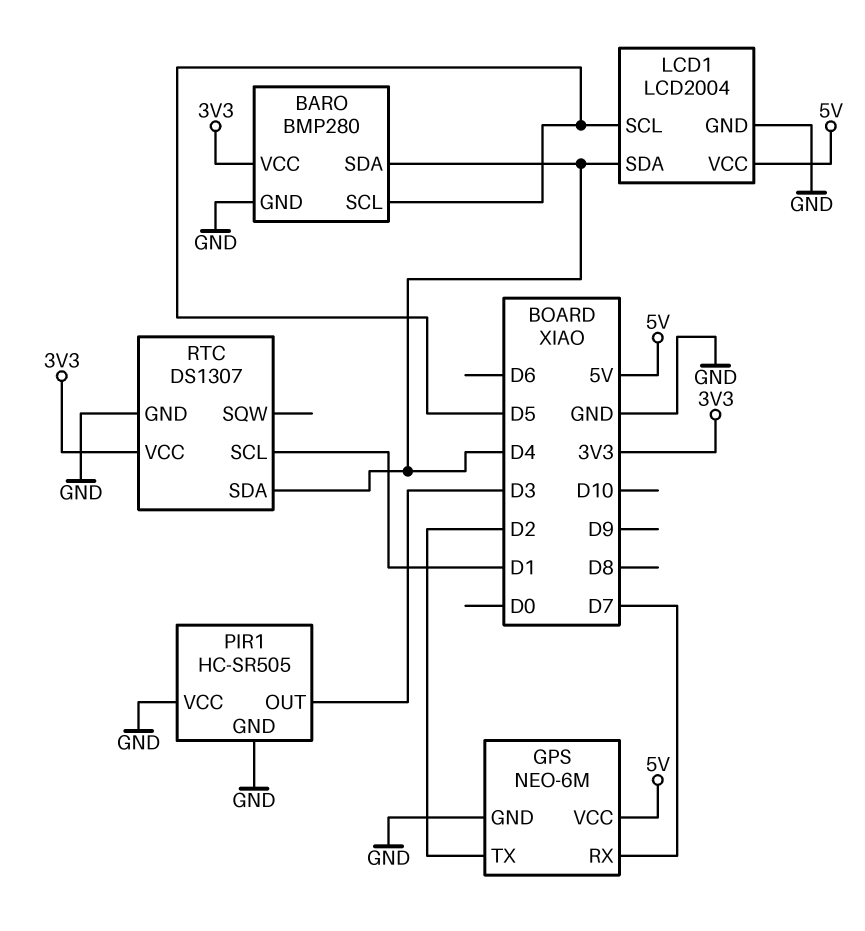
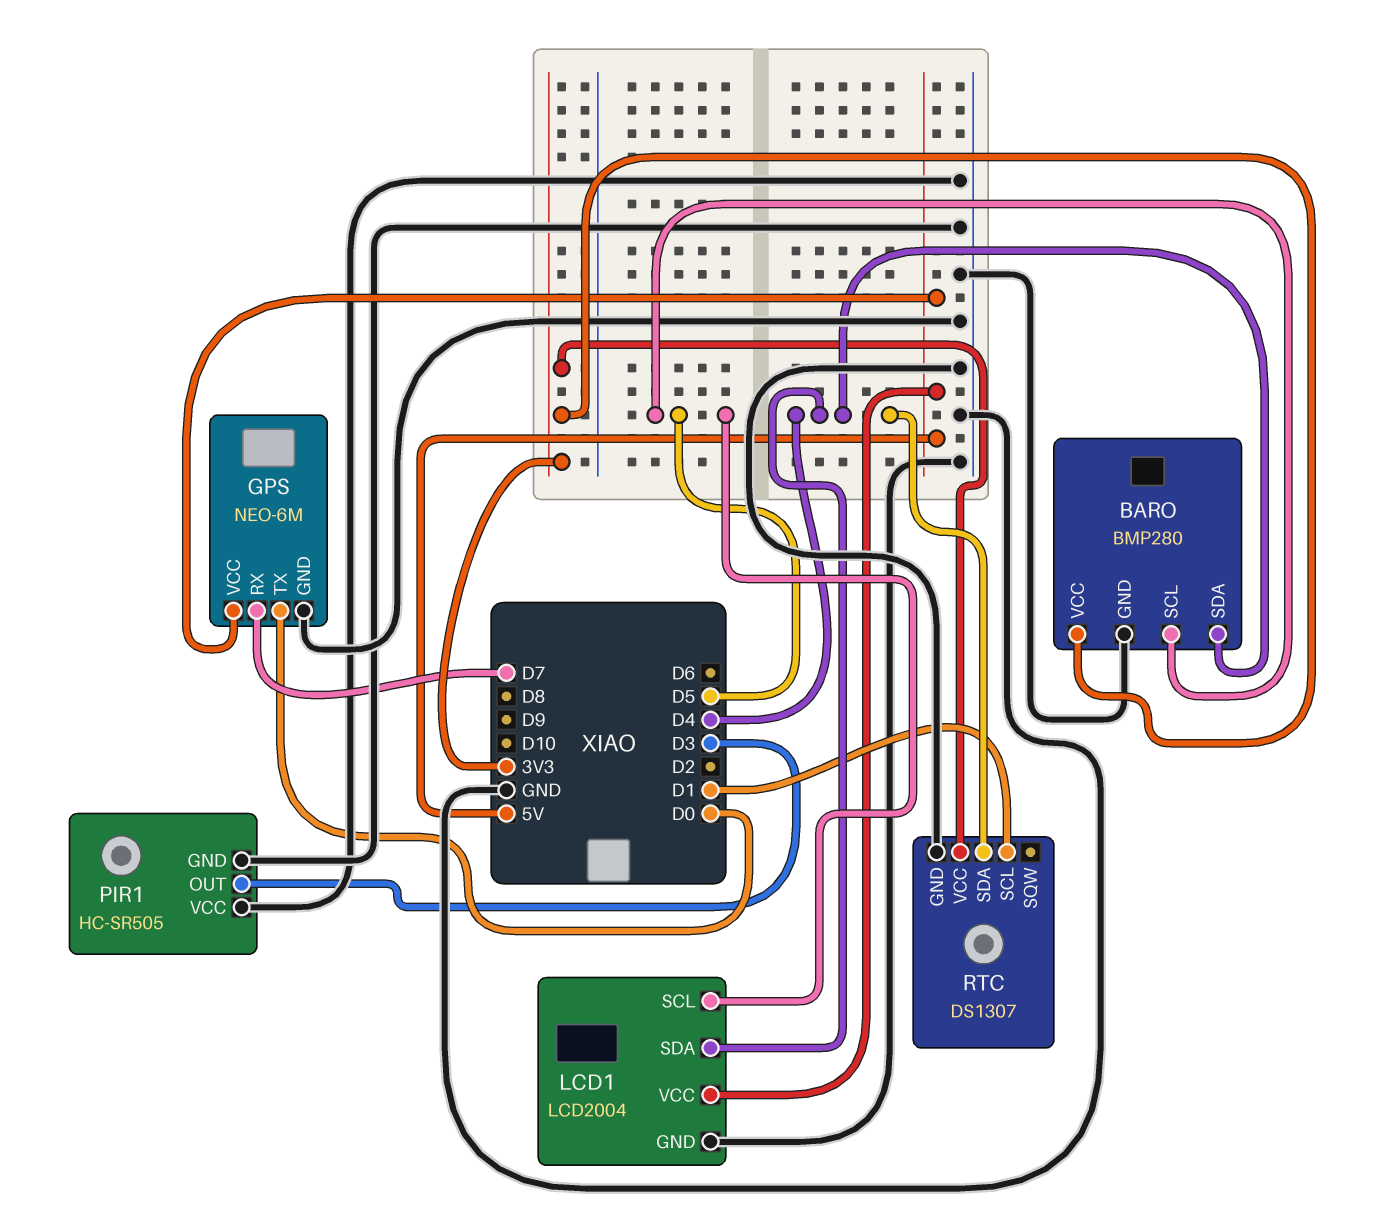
GPS pin TX: D2 -> D0

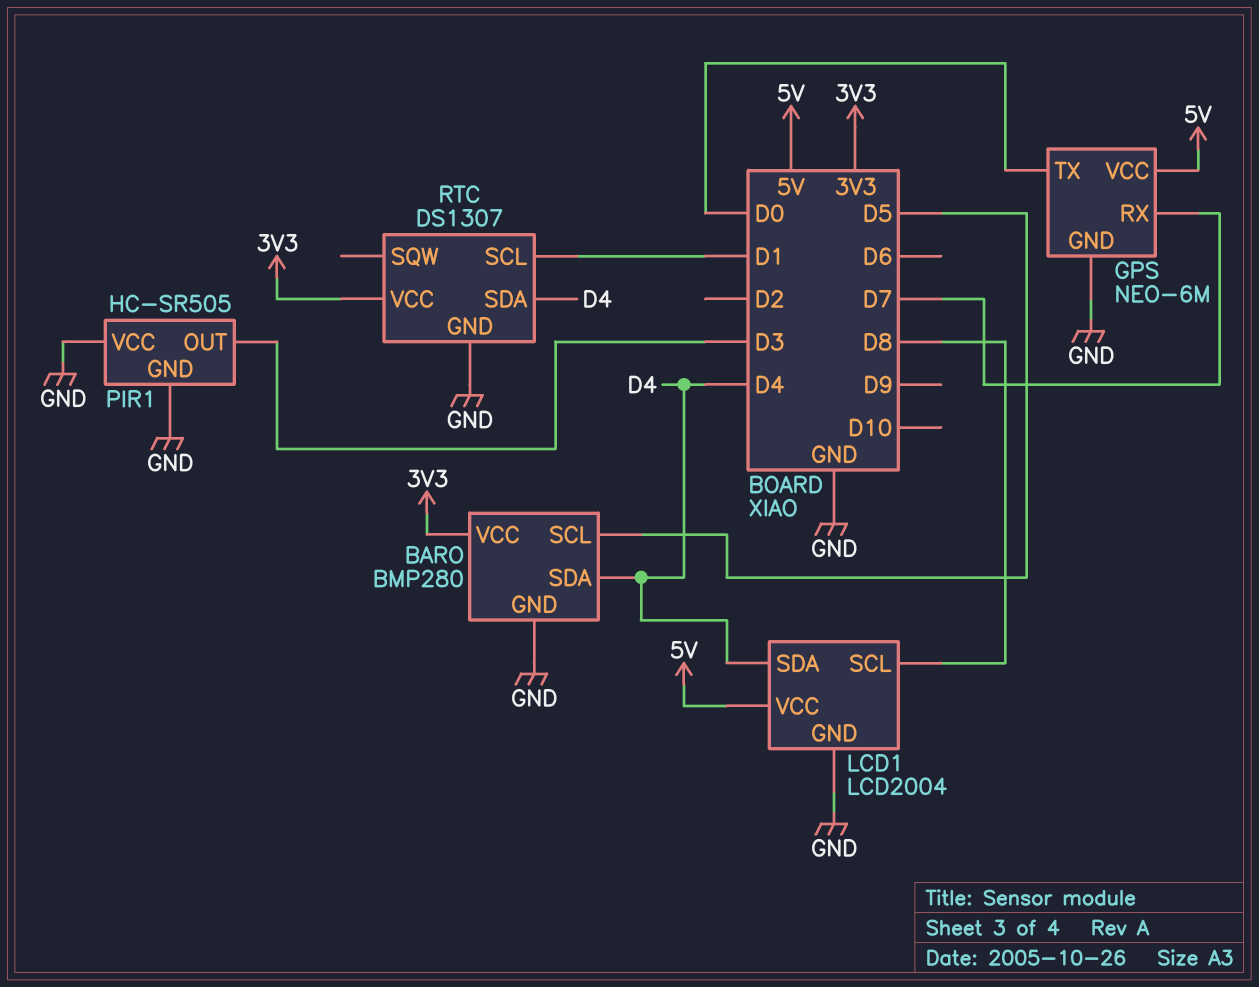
LCD1 pin SCL: D5 -> D8

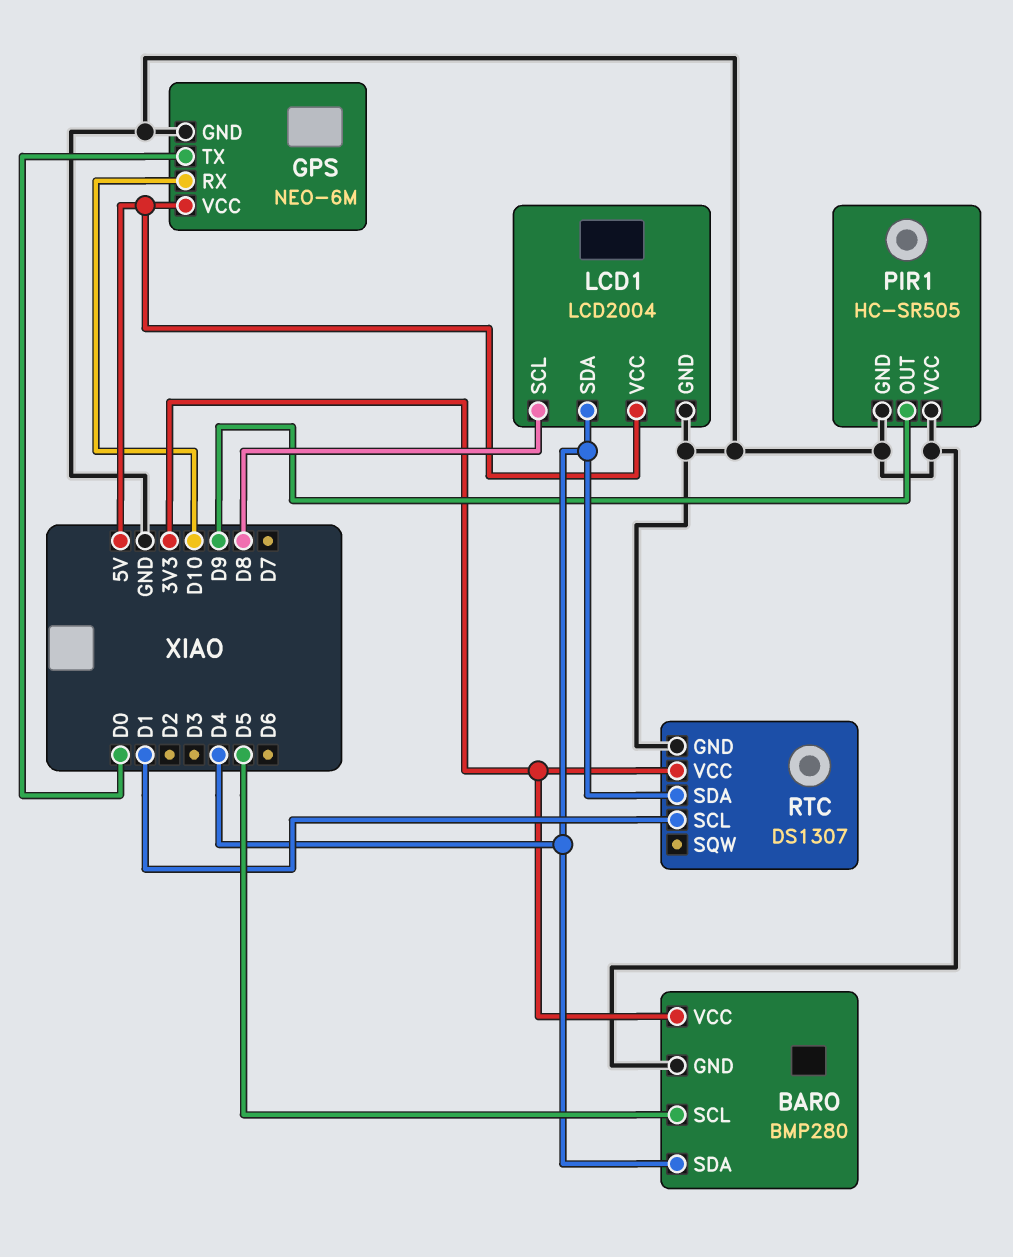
GPS pin RX: D7 -> D10
PIR1 pin OUT: D3 -> D9

